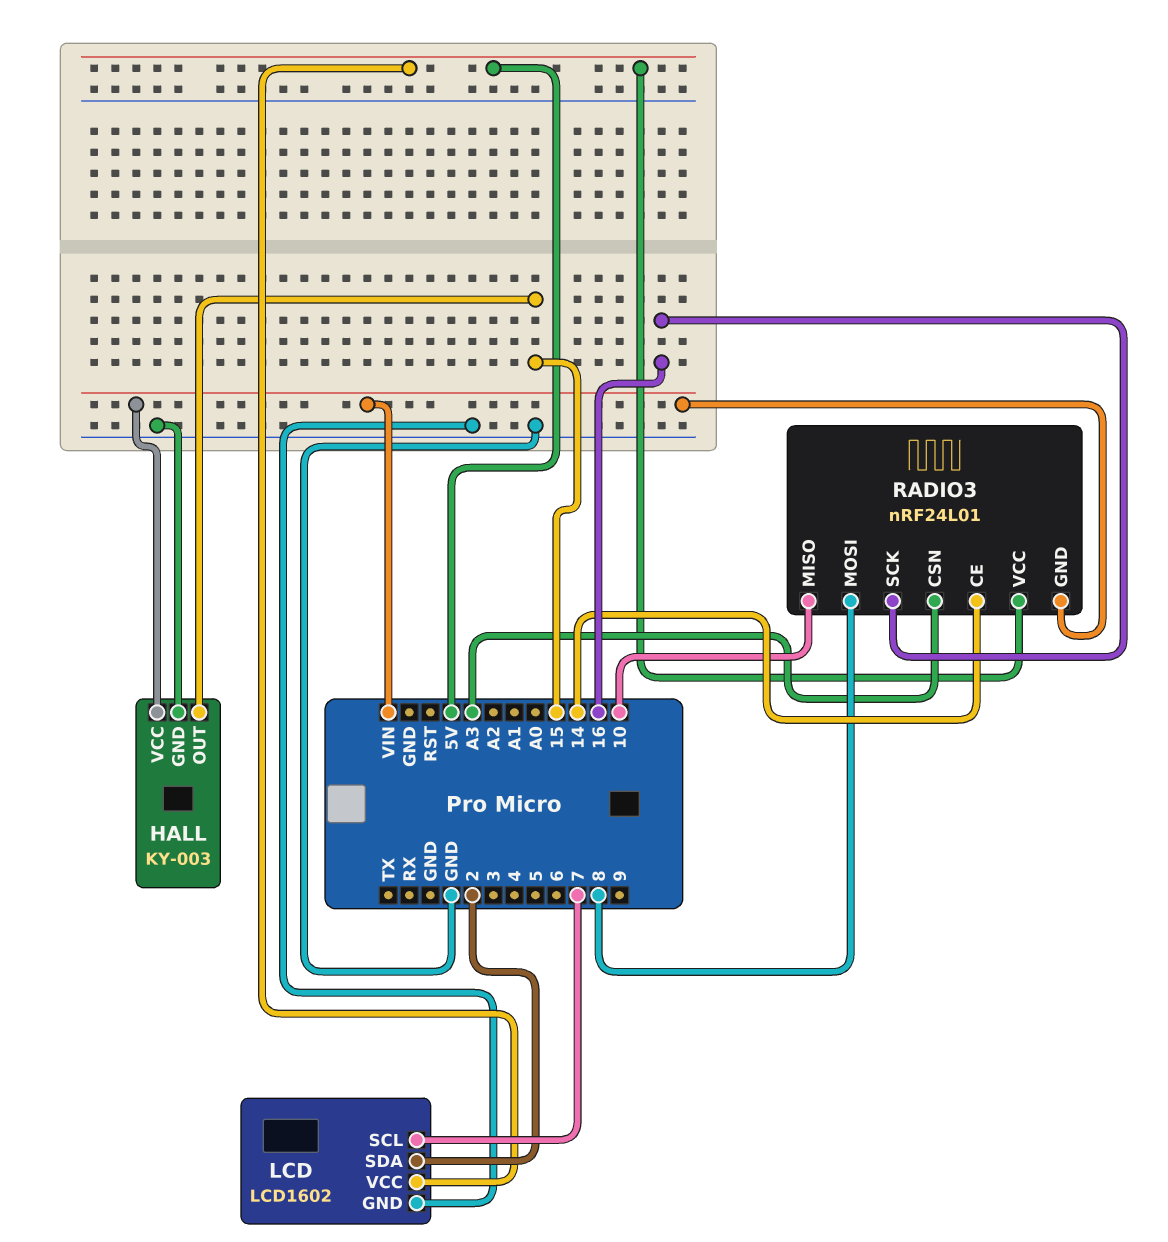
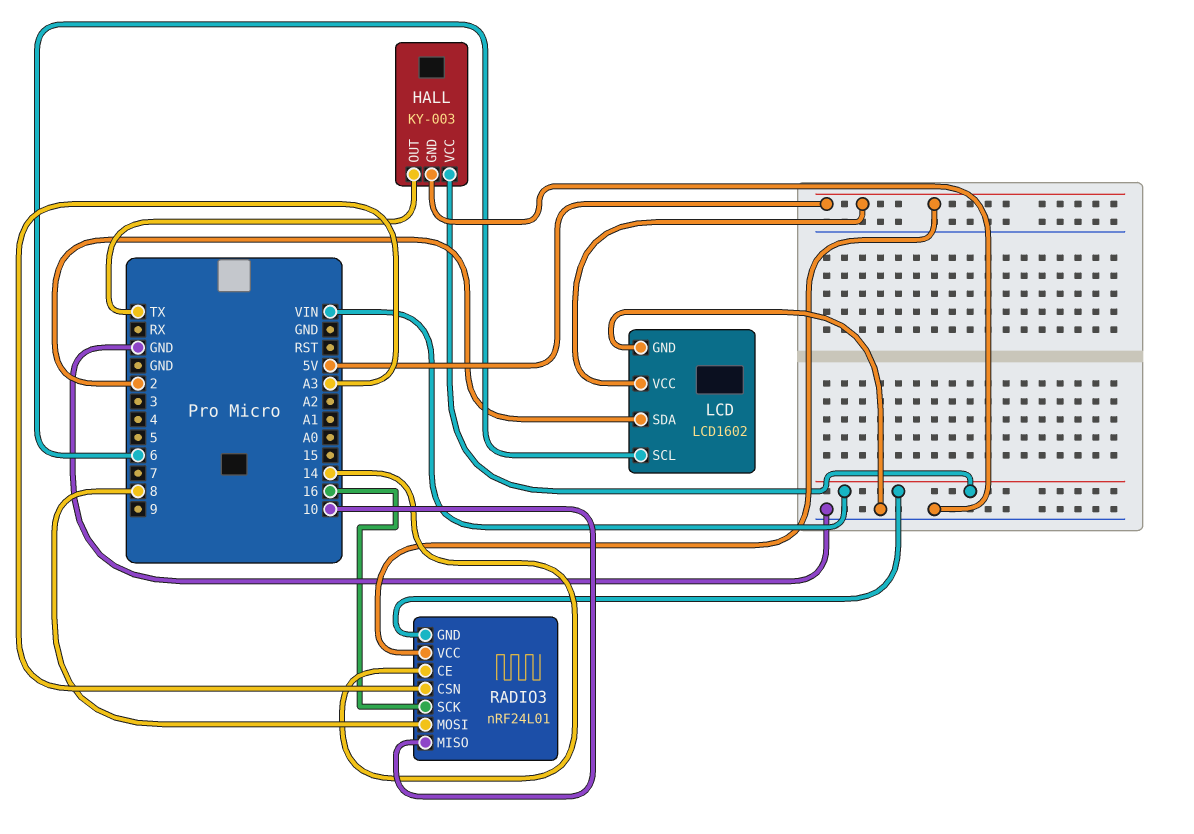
HALL pin OUT: 15 -> TX
LCD pin SCL: 7 -> 6

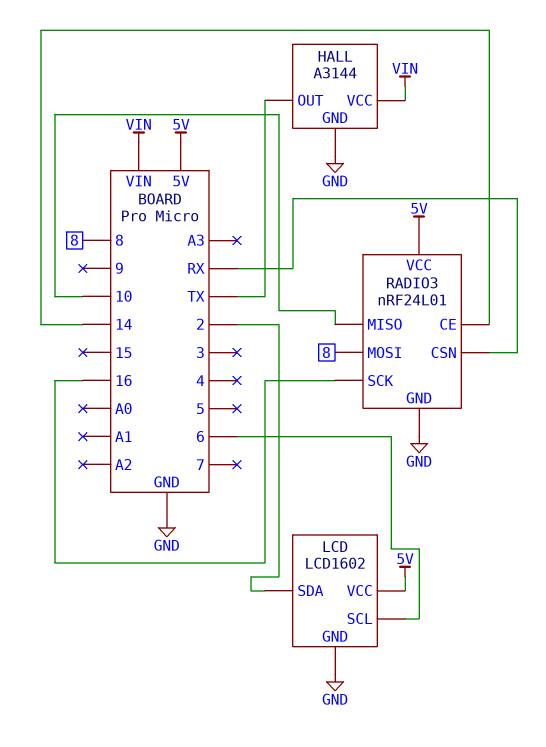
HALL: KY-003 -> A3144
RADIO3 pin CSN: A3 -> RX
RADIO3 pin GND: VIN -> GND

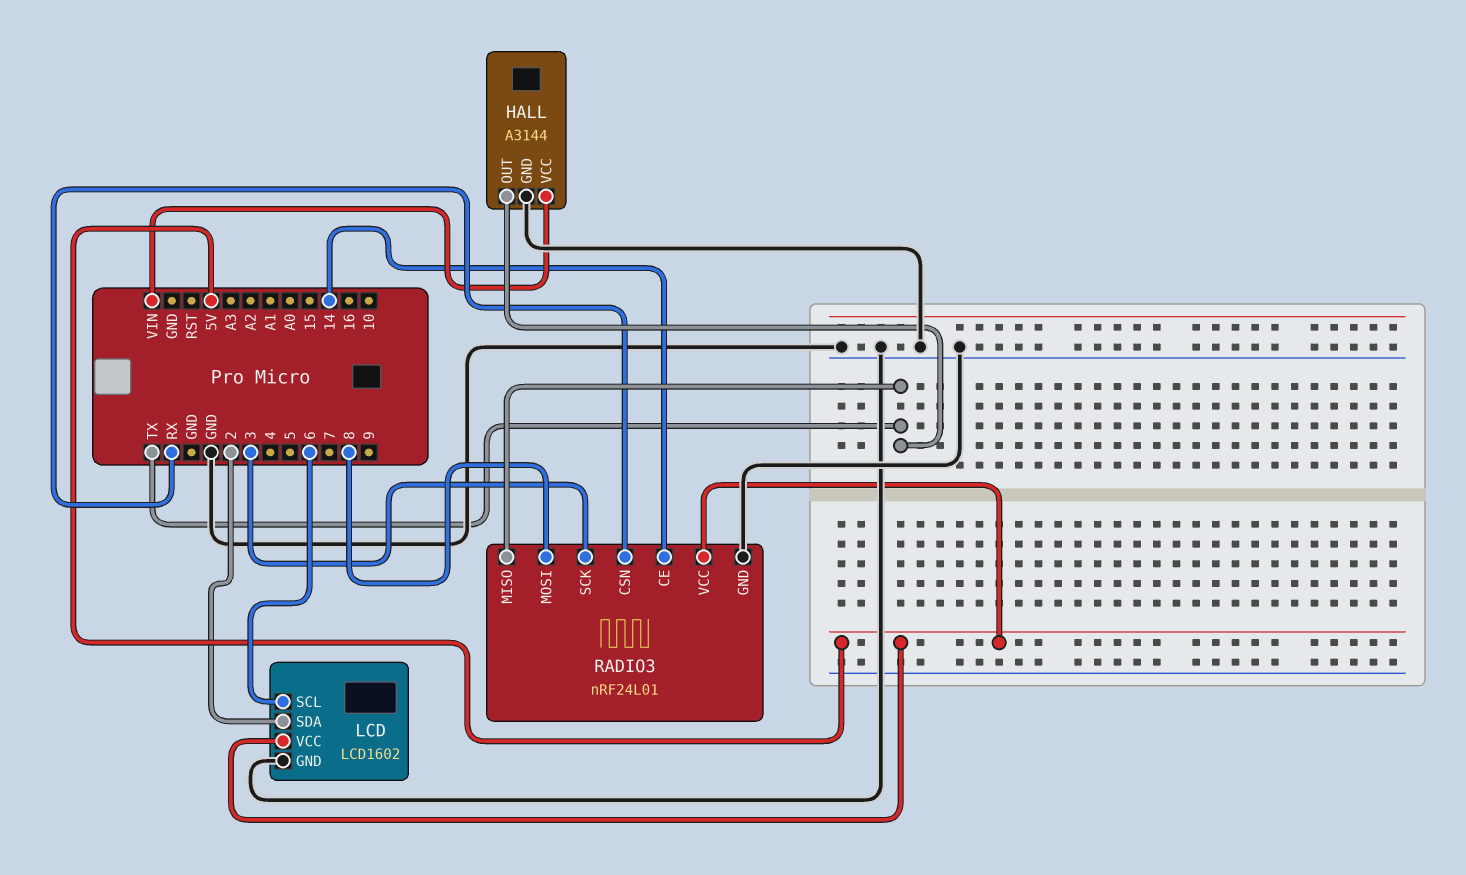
RADIO3 pin MISO: 10 -> TX
RADIO3 pin SCK: 16 -> 3

